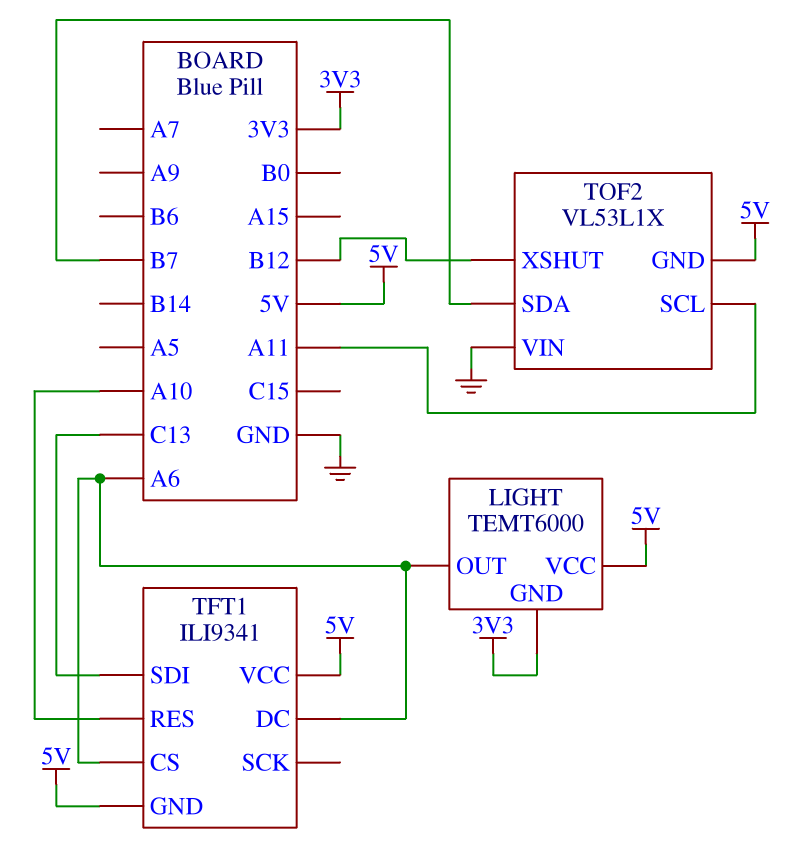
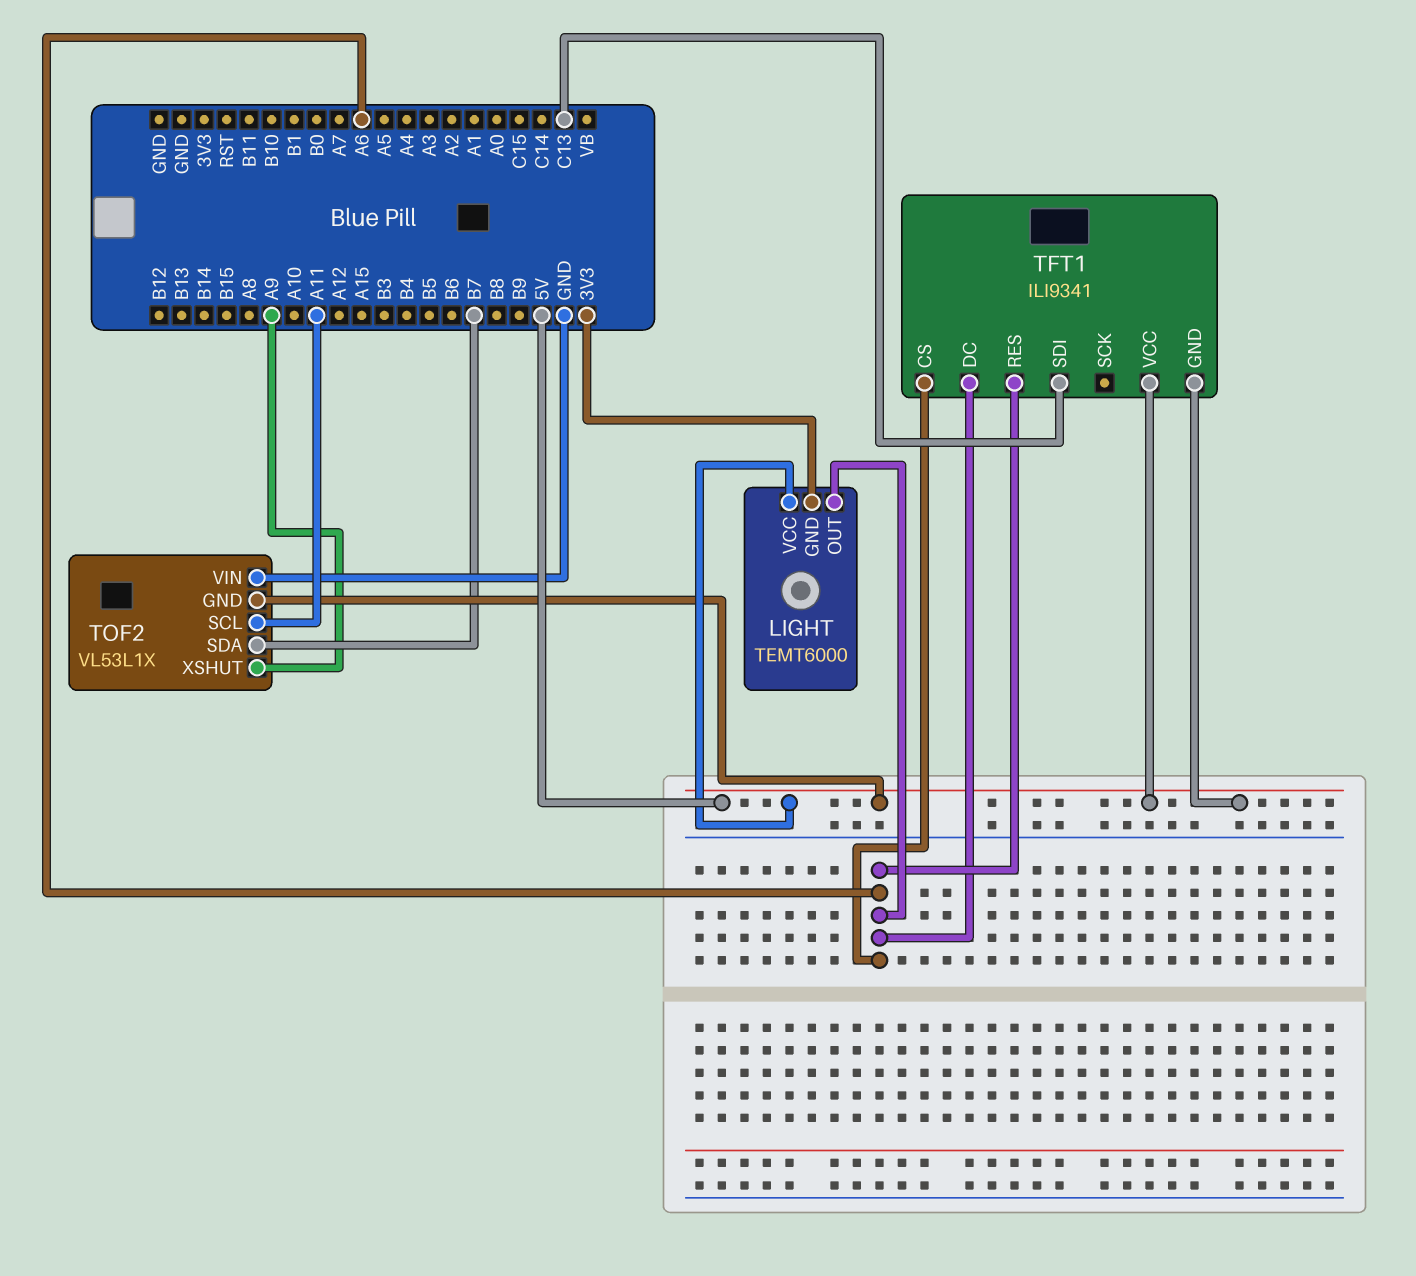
TFT1 pin RES: A10 -> A6
TOF2 pin XSHUT: B12 -> A9

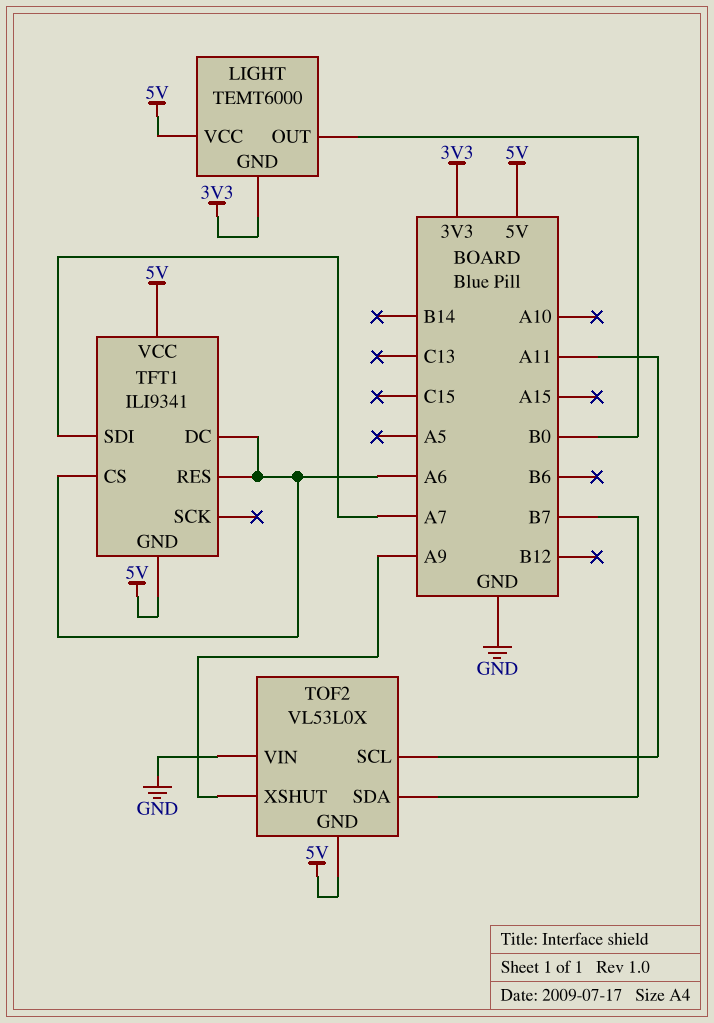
LIGHT pin OUT: A6 -> B0
TFT1 pin SDI: C13 -> A7
TOF2: VL53L1X -> VL53L0X

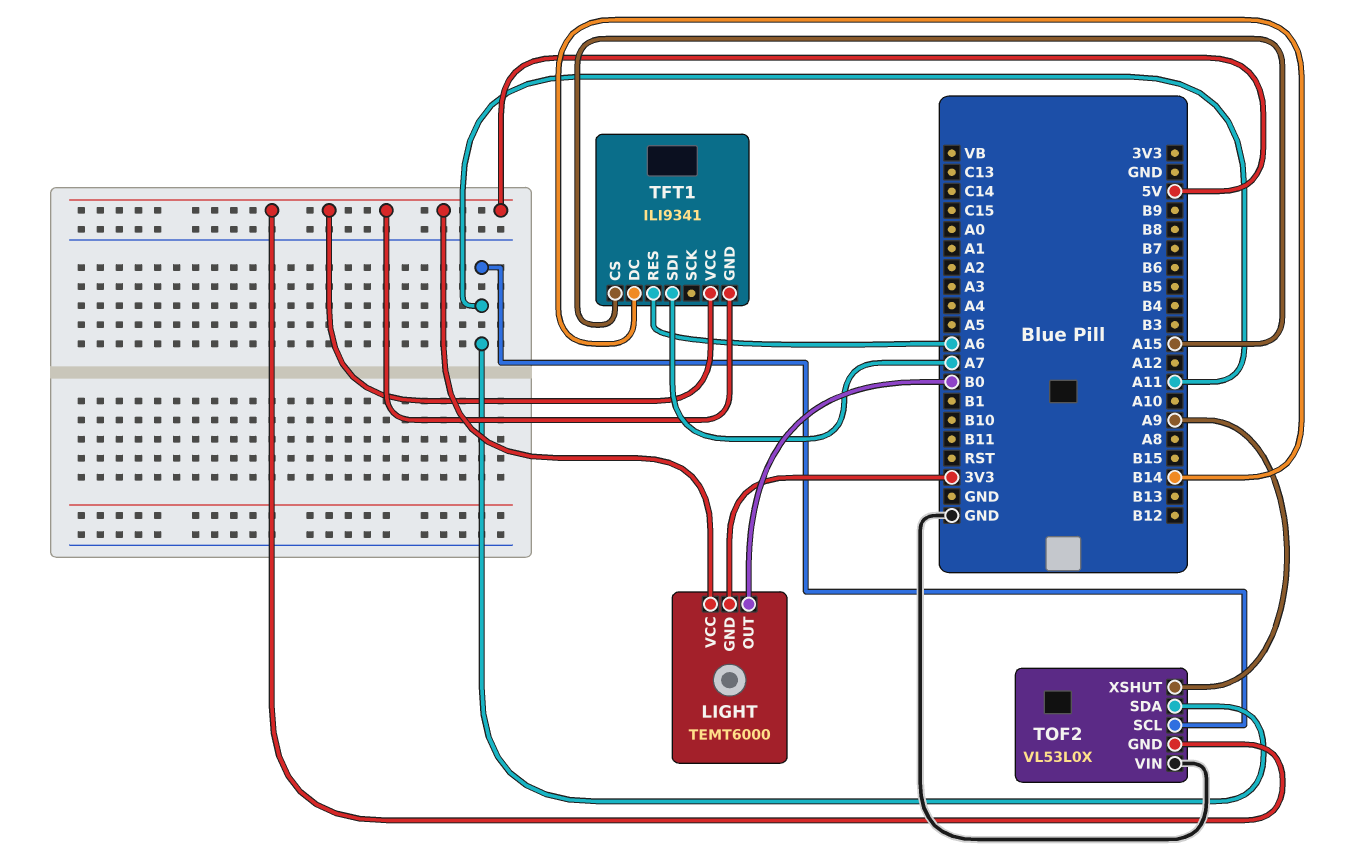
TFT1 pin CS: A6 -> A15
TFT1 pin DC: A6 -> B14
TOF2 pin SDA: B7 -> A11

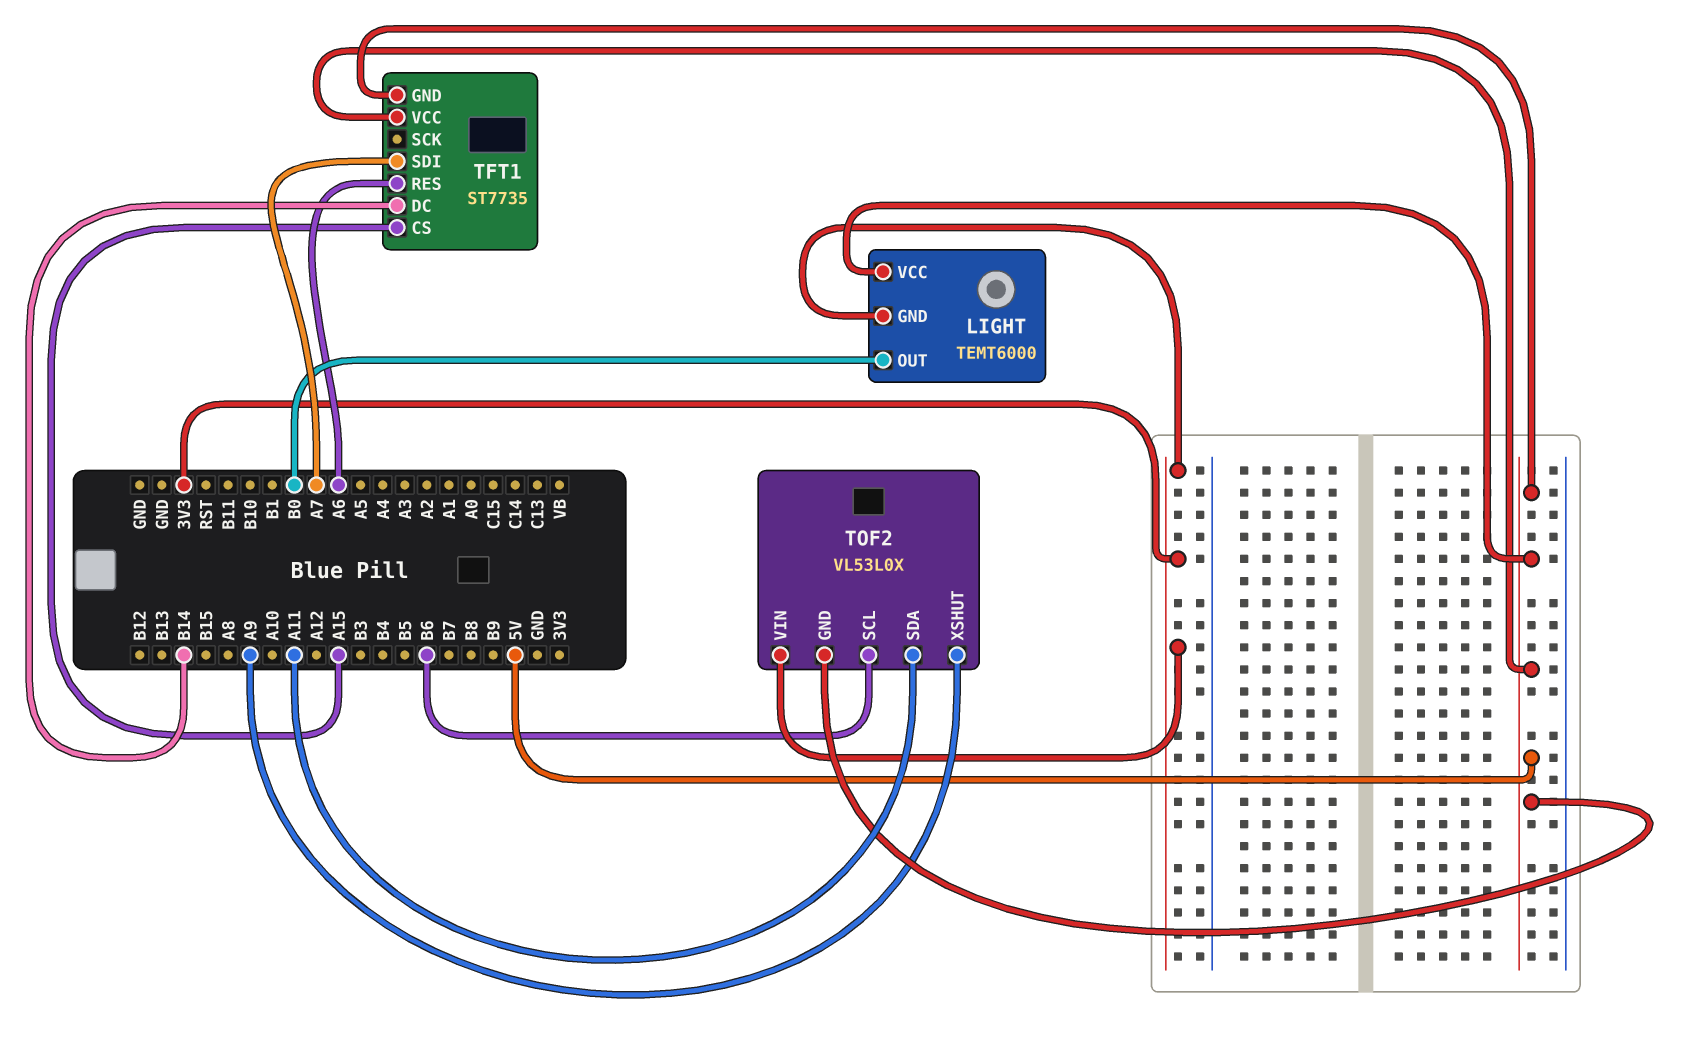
TFT1: ILI9341 -> ST7735
TOF2 pin SCL: A11 -> B6
TOF2 pin VIN: GND -> 3V3

